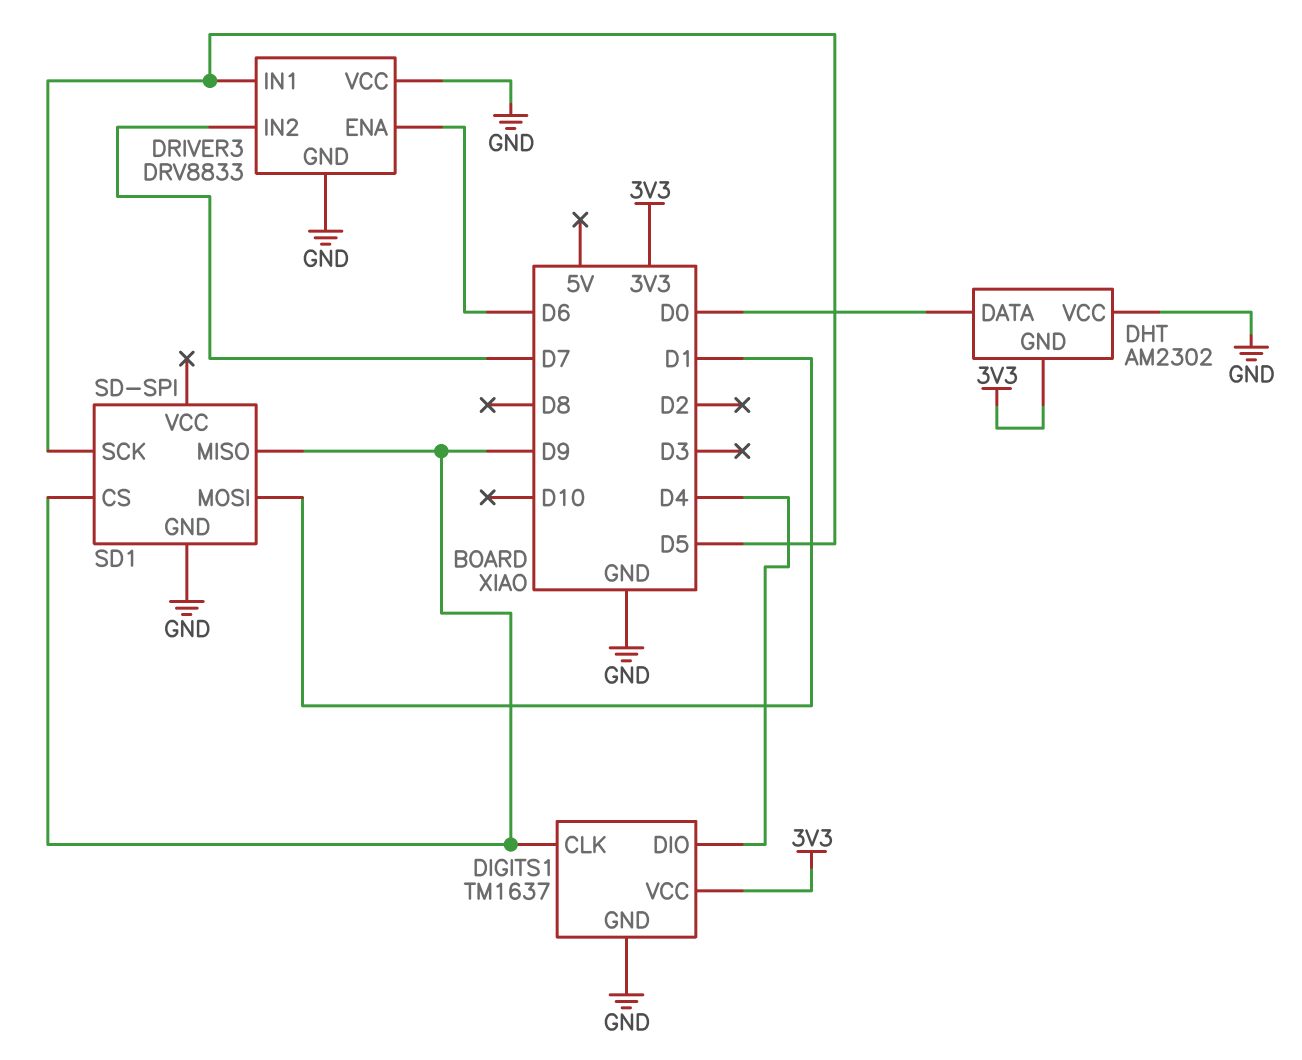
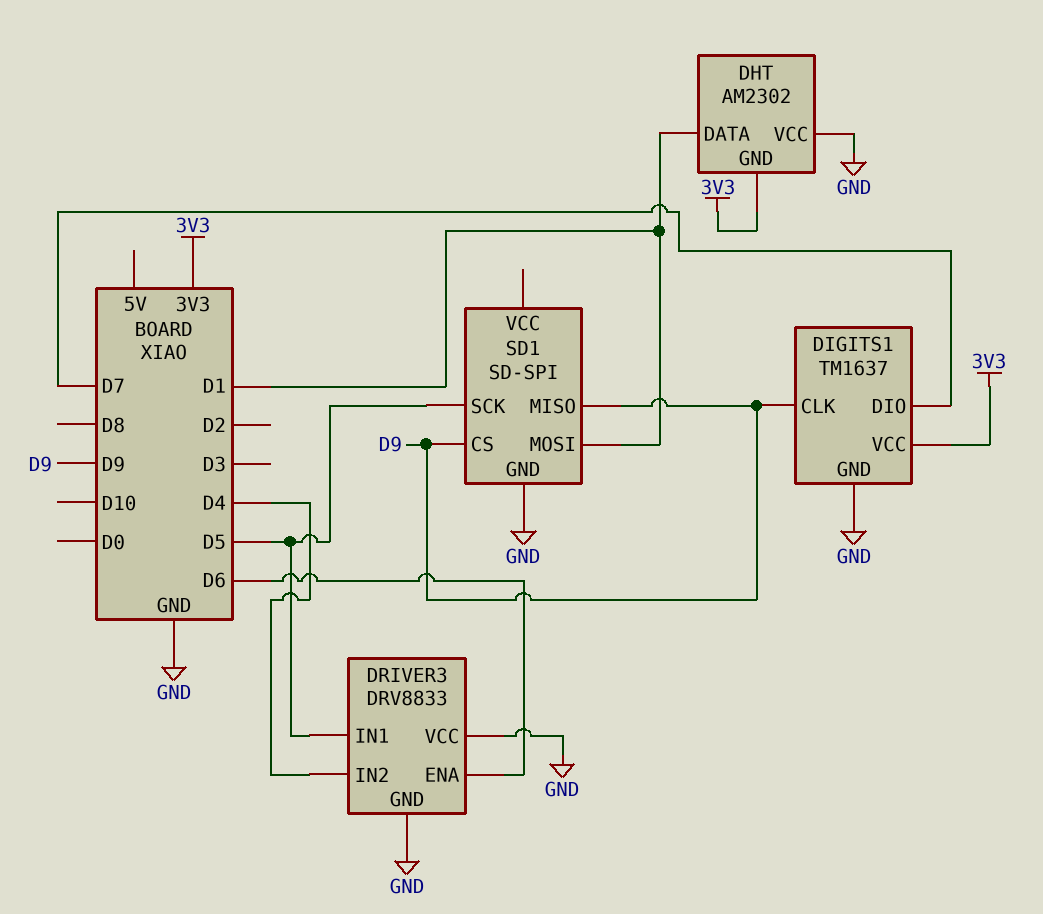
DHT pin DATA: D0 -> D1
DIGITS1 pin DIO: D4 -> D7
DRIVER3 pin IN2: D7 -> D4

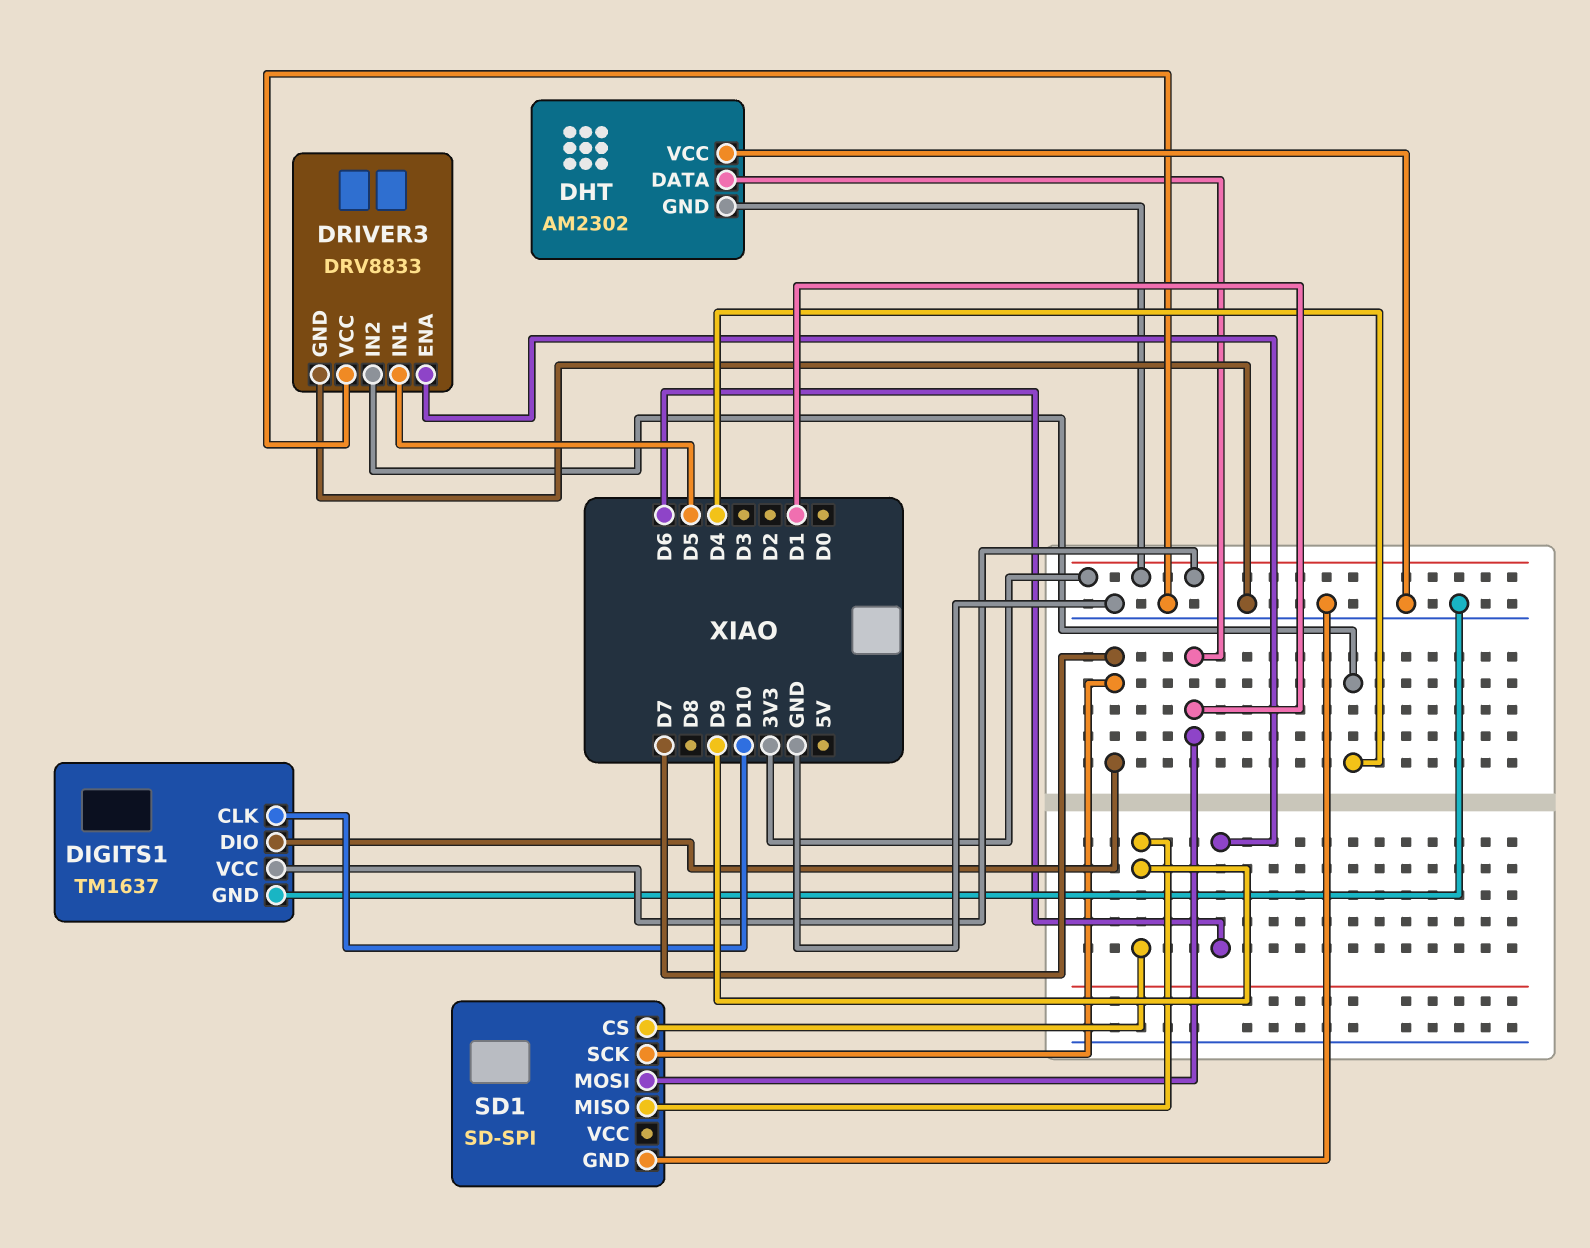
DIGITS1 pin CLK: D9 -> D10
SD1 pin SCK: D5 -> D7

